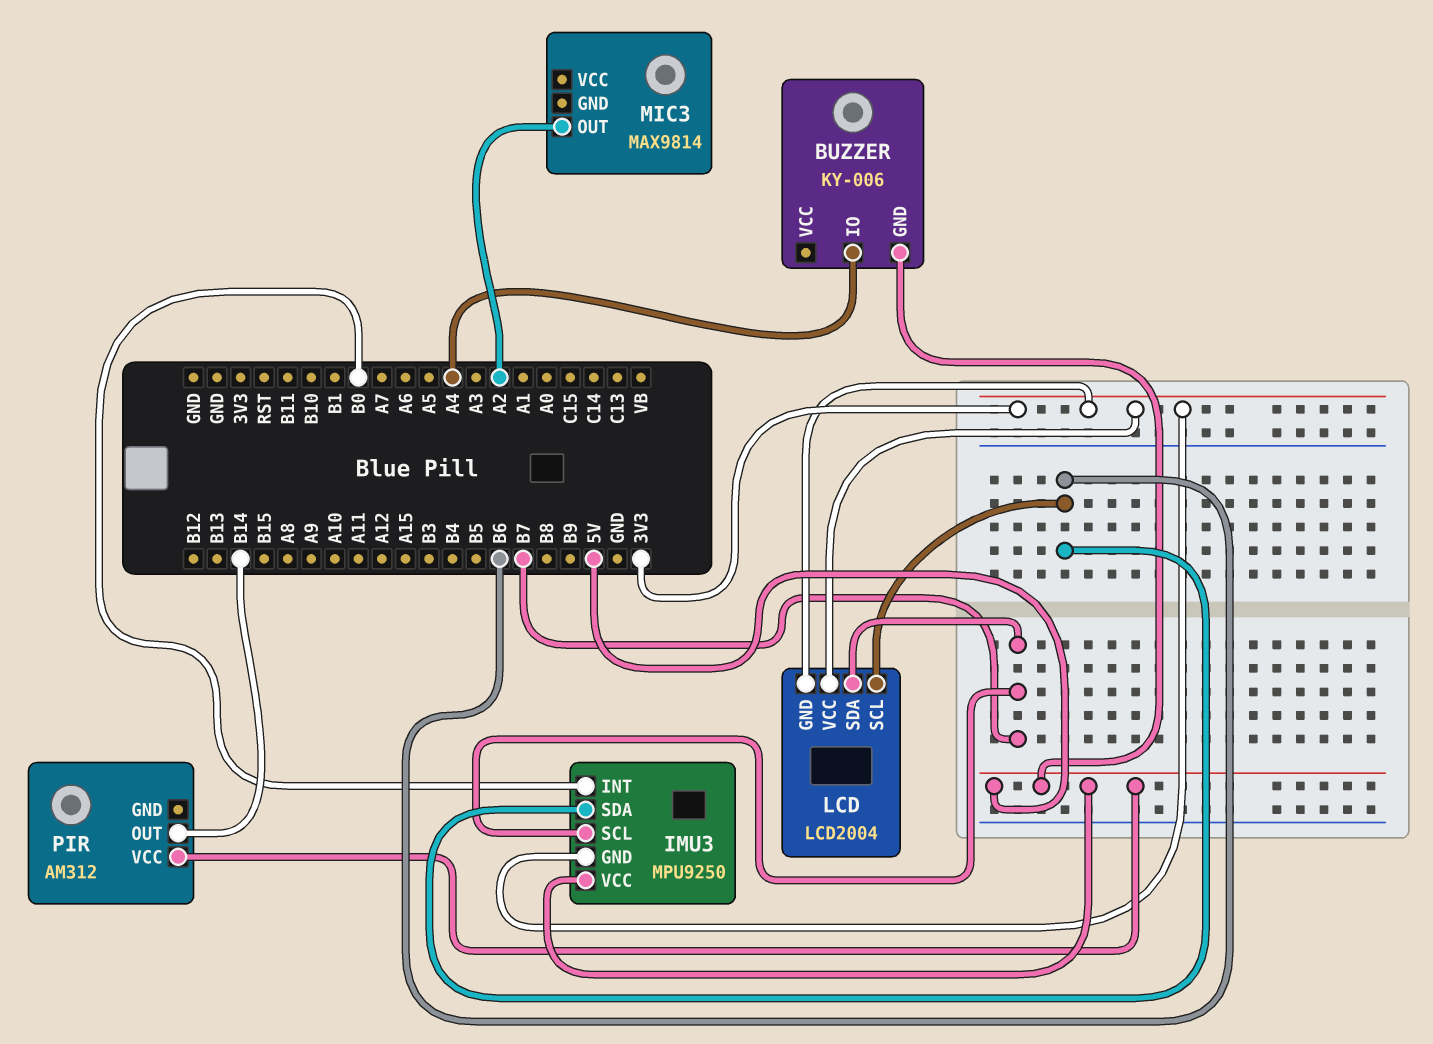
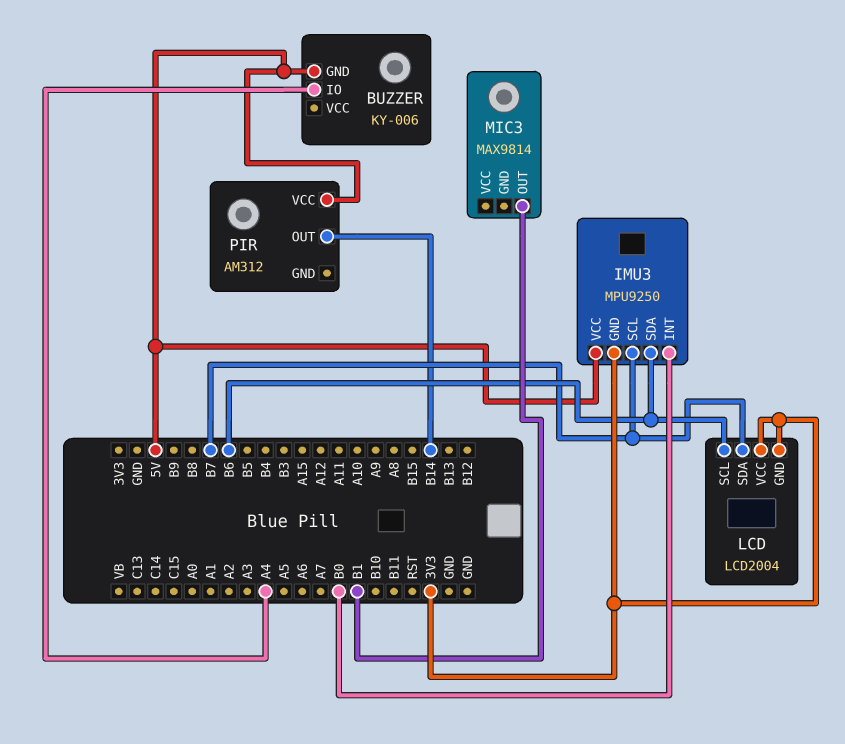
MIC3 pin OUT: A2 -> B1

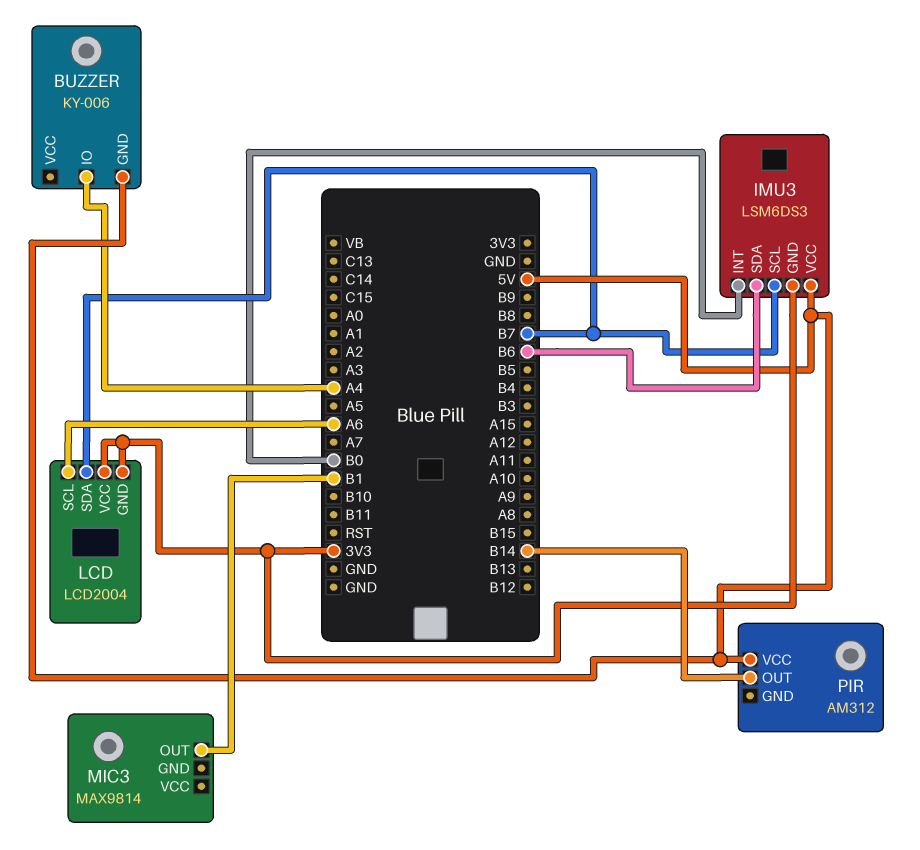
IMU3: MPU9250 -> LSM6DS3
LCD pin SCL: B6 -> A6

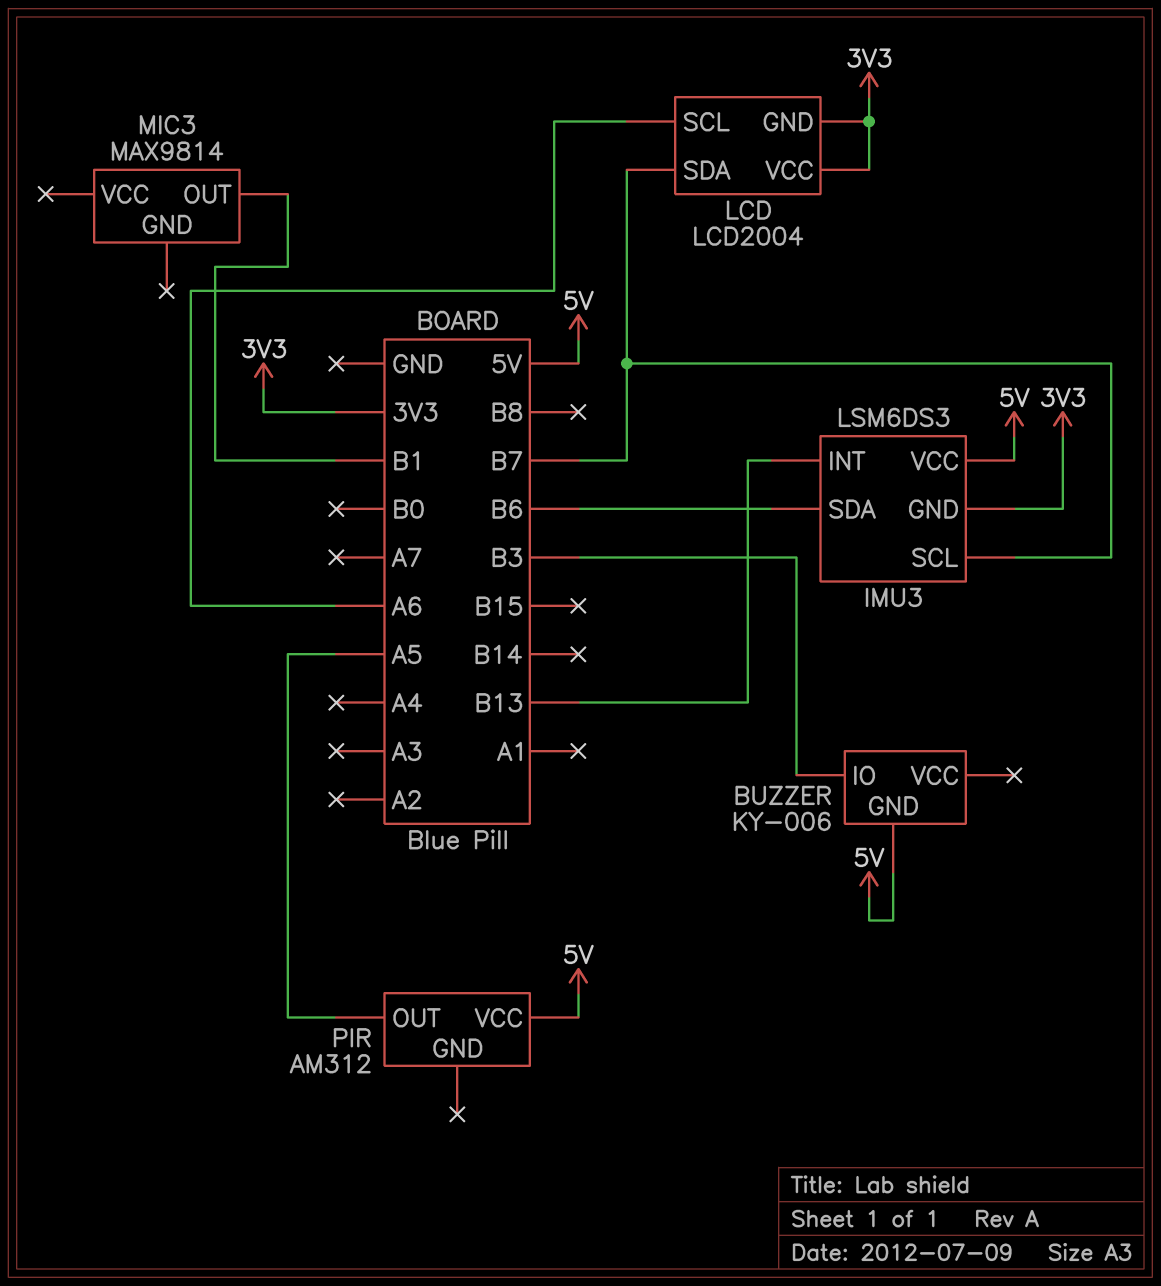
BUZZER pin IO: A4 -> B3
IMU3 pin INT: B0 -> B13
PIR pin OUT: B14 -> A5

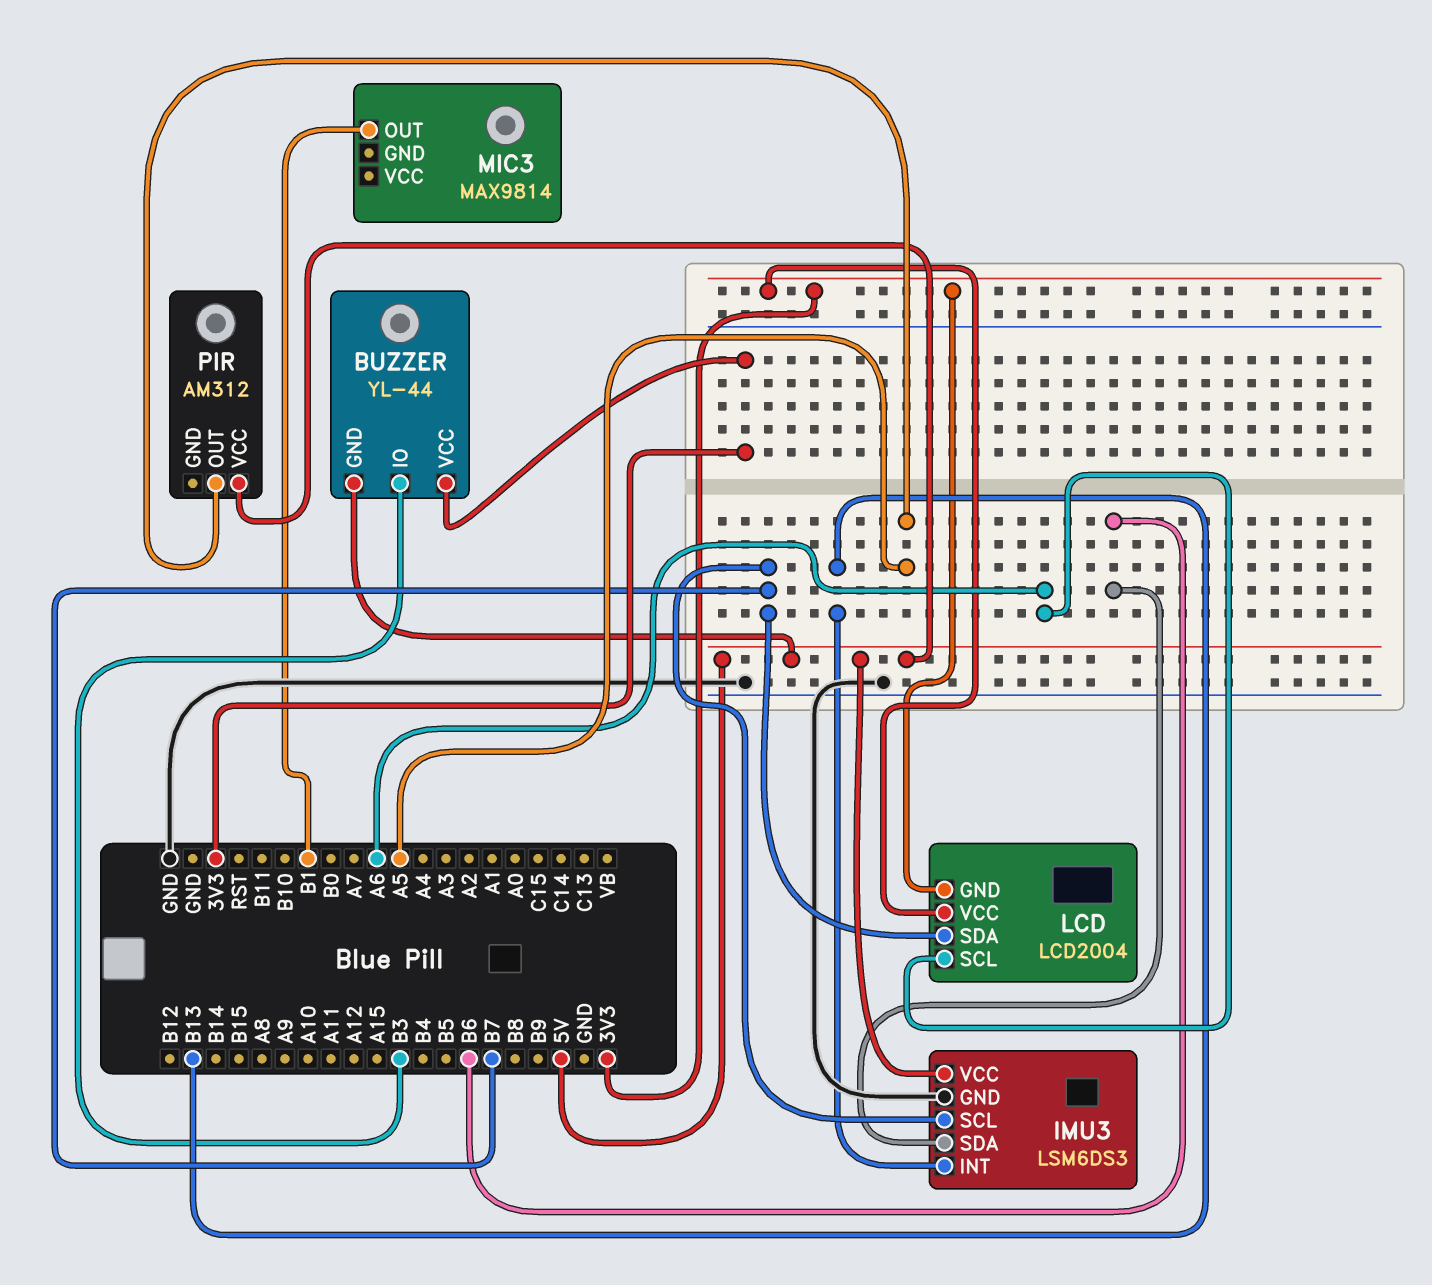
BUZZER: KY-006 -> YL-44
BUZZER pin VCC: none -> 3V3
IMU3 pin GND: 3V3 -> GND

